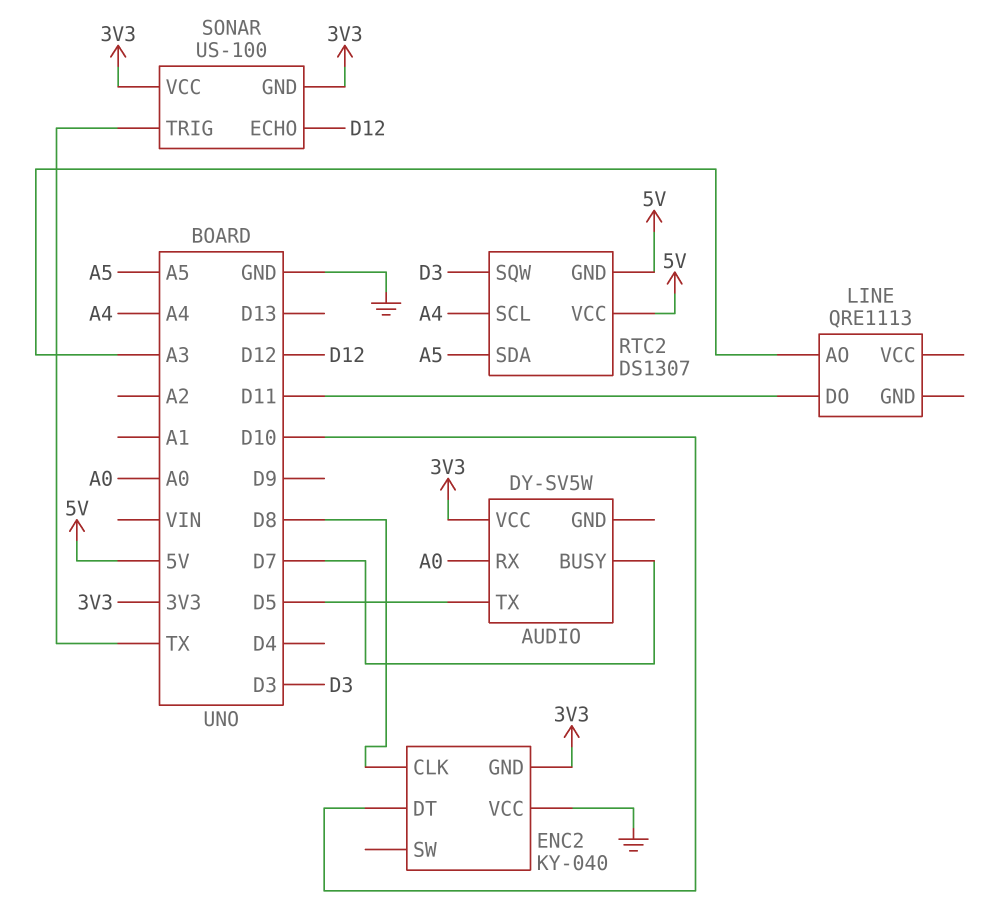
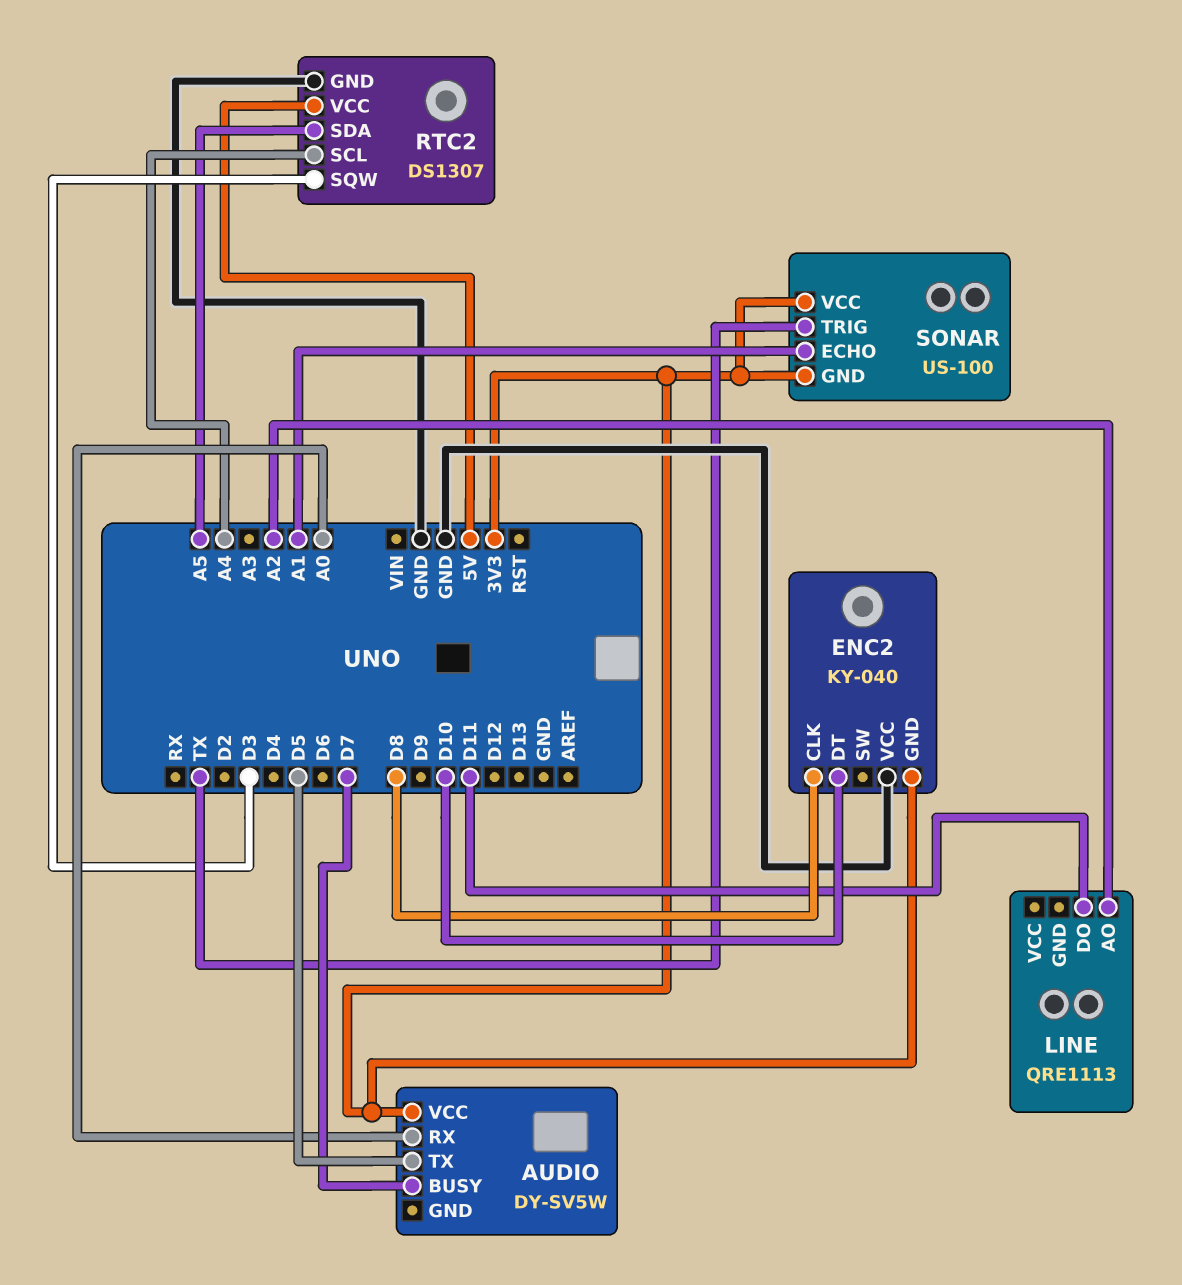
LINE pin AO: A3 -> A2
RTC2 pin GND: 5V -> GND
SONAR pin ECHO: D12 -> A1

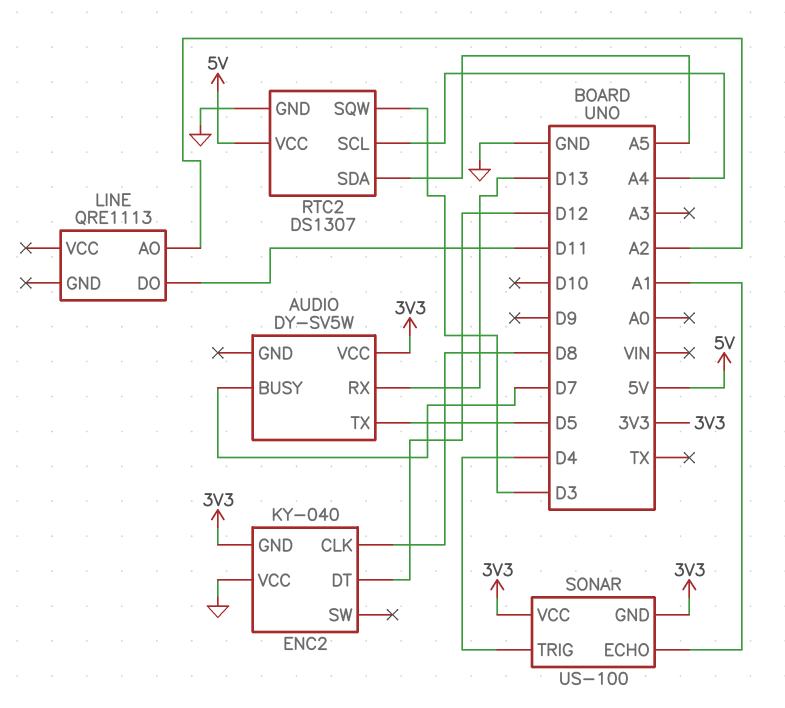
AUDIO pin RX: A0 -> D13
ENC2 pin DT: D10 -> D12
SONAR pin TRIG: TX -> D4

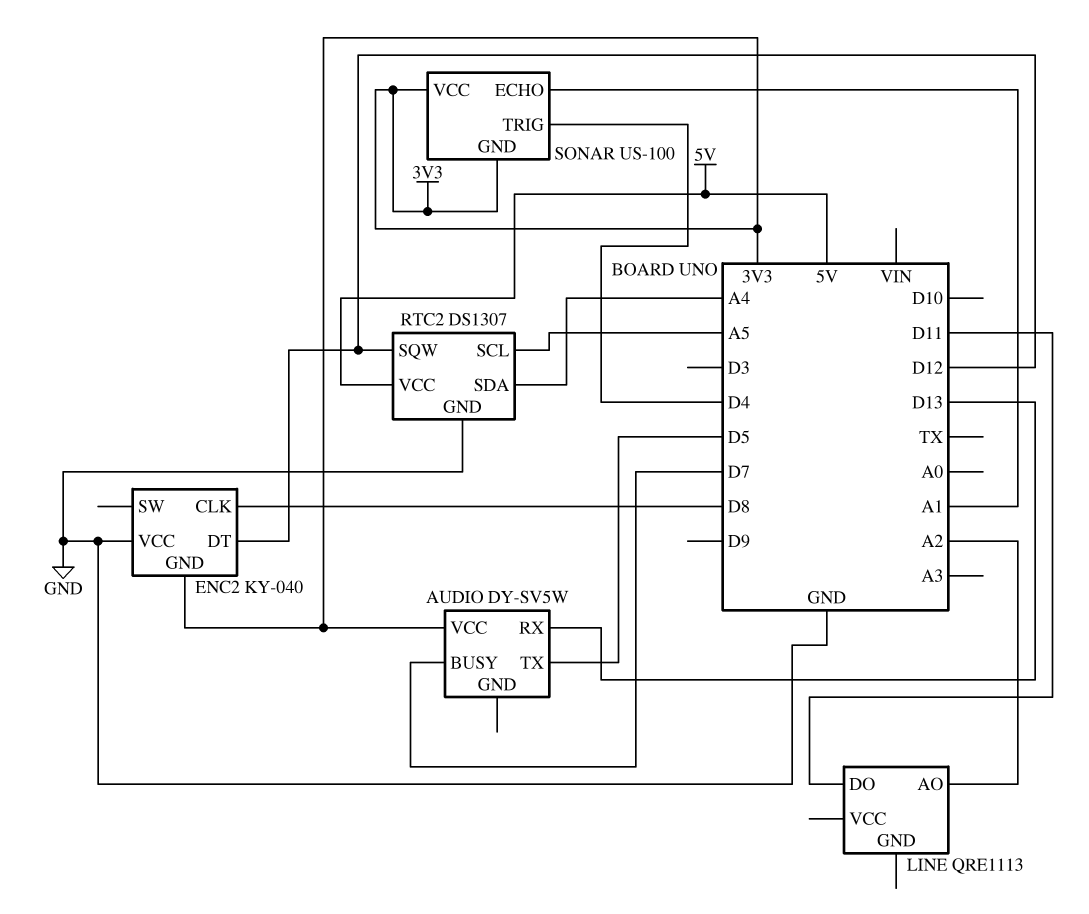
RTC2 pin SCL: A4 -> A5
RTC2 pin SDA: A5 -> A4
RTC2 pin SQW: D3 -> D12

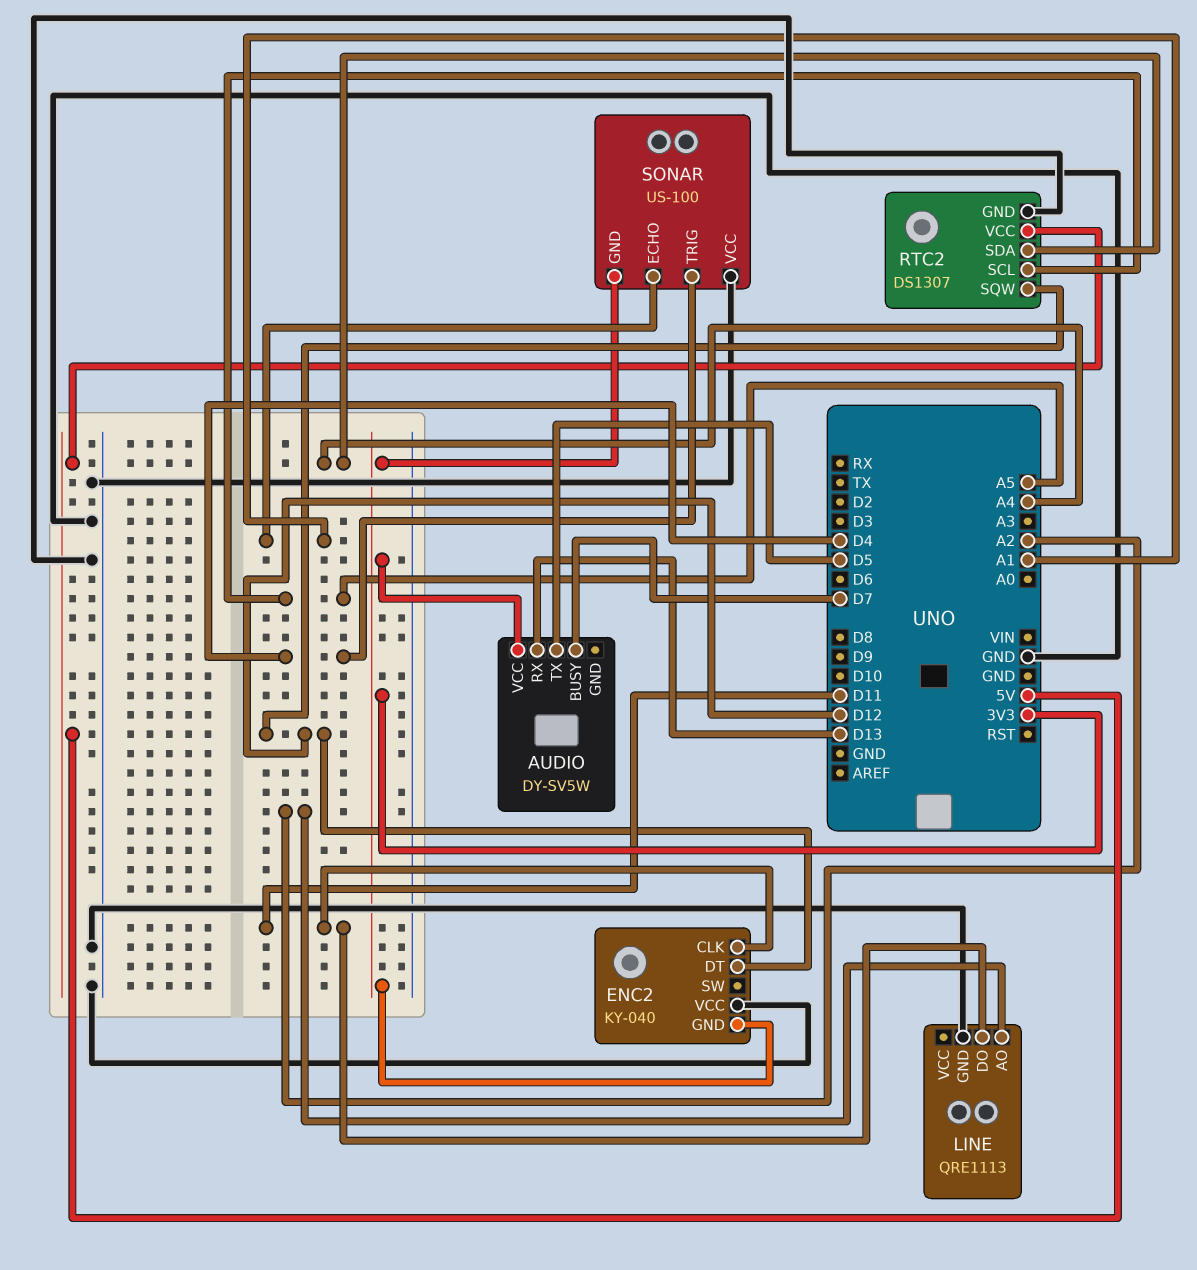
ENC2 pin CLK: D8 -> D11
LINE pin GND: none -> GND
SONAR pin VCC: 3V3 -> GND

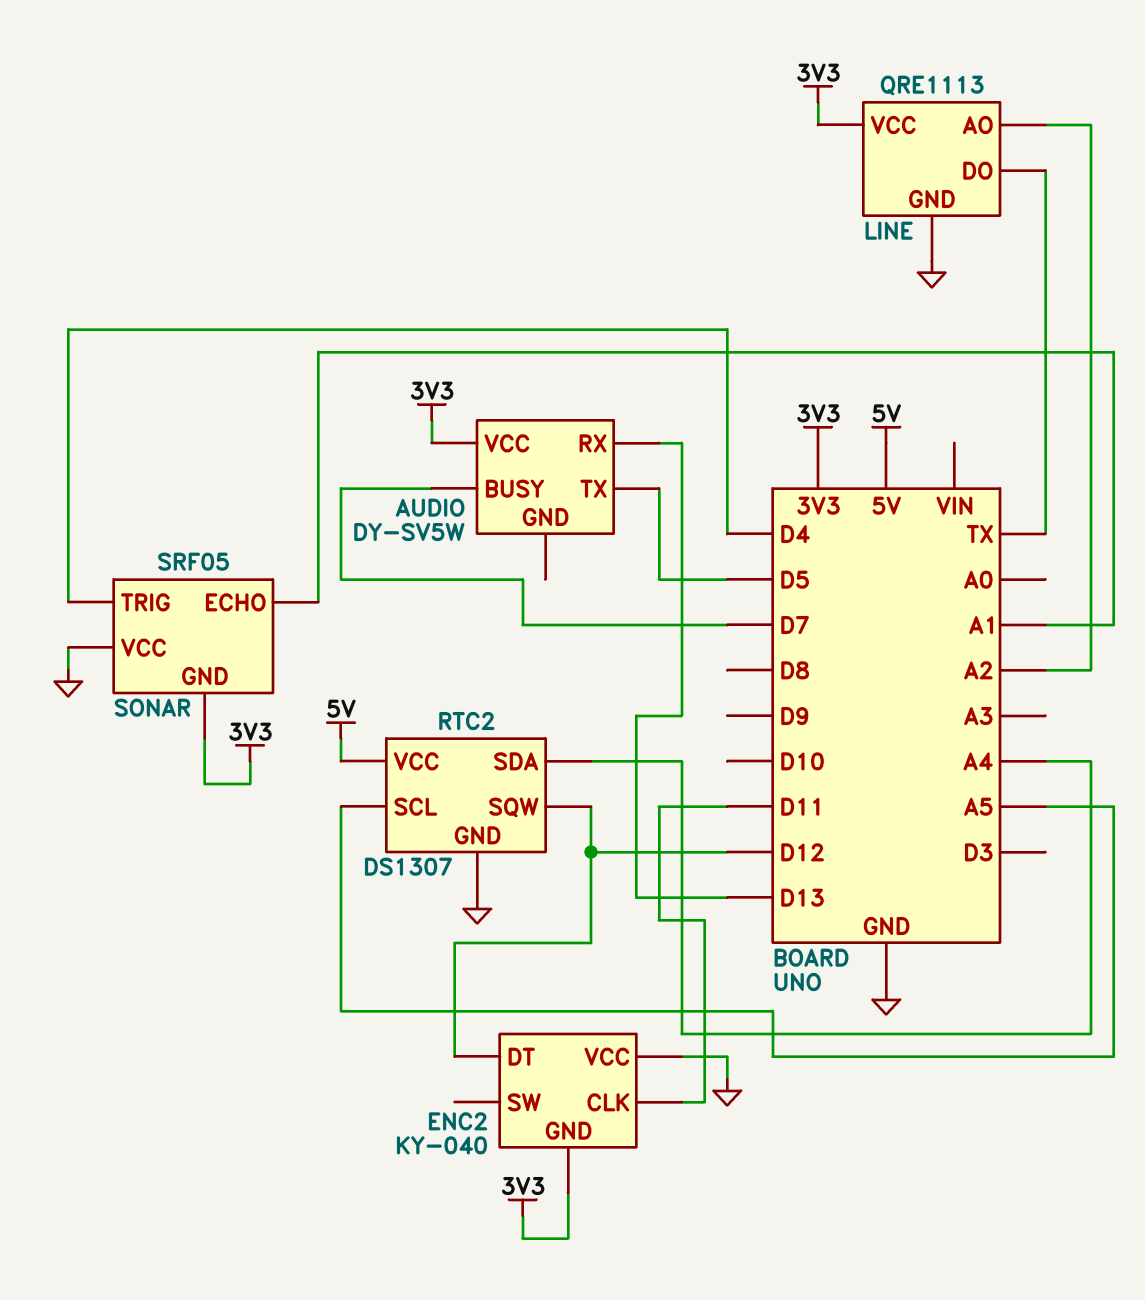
LINE pin DO: D11 -> TX
LINE pin VCC: none -> 3V3
SONAR: US-100 -> SRF05

